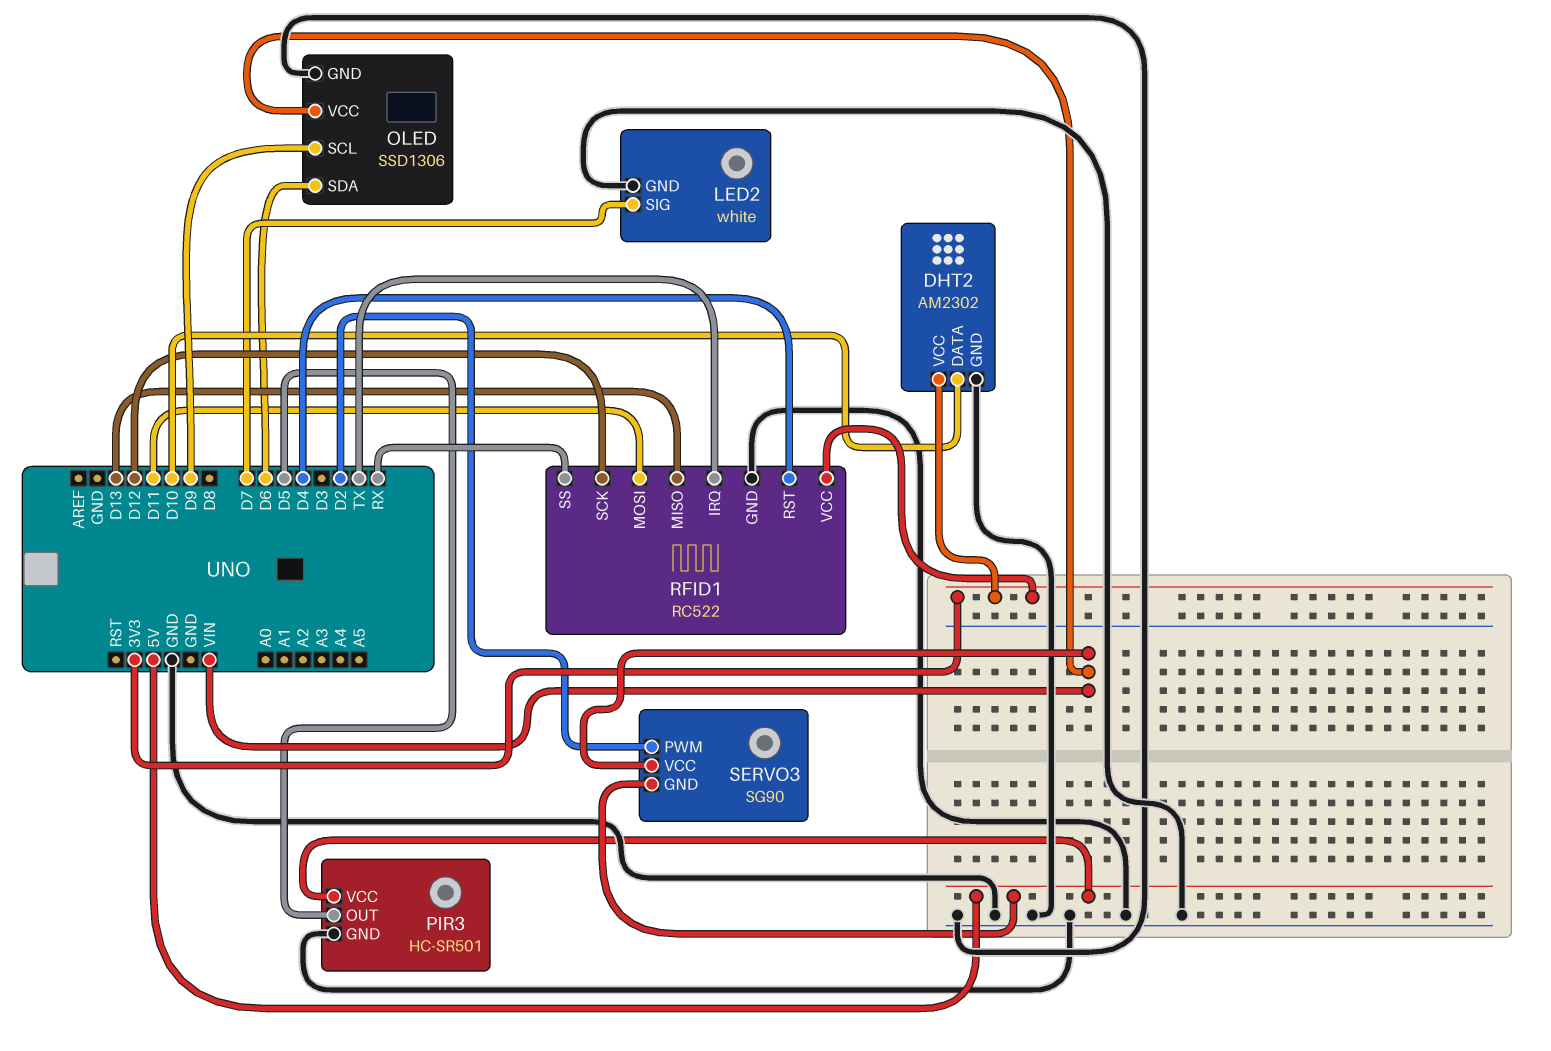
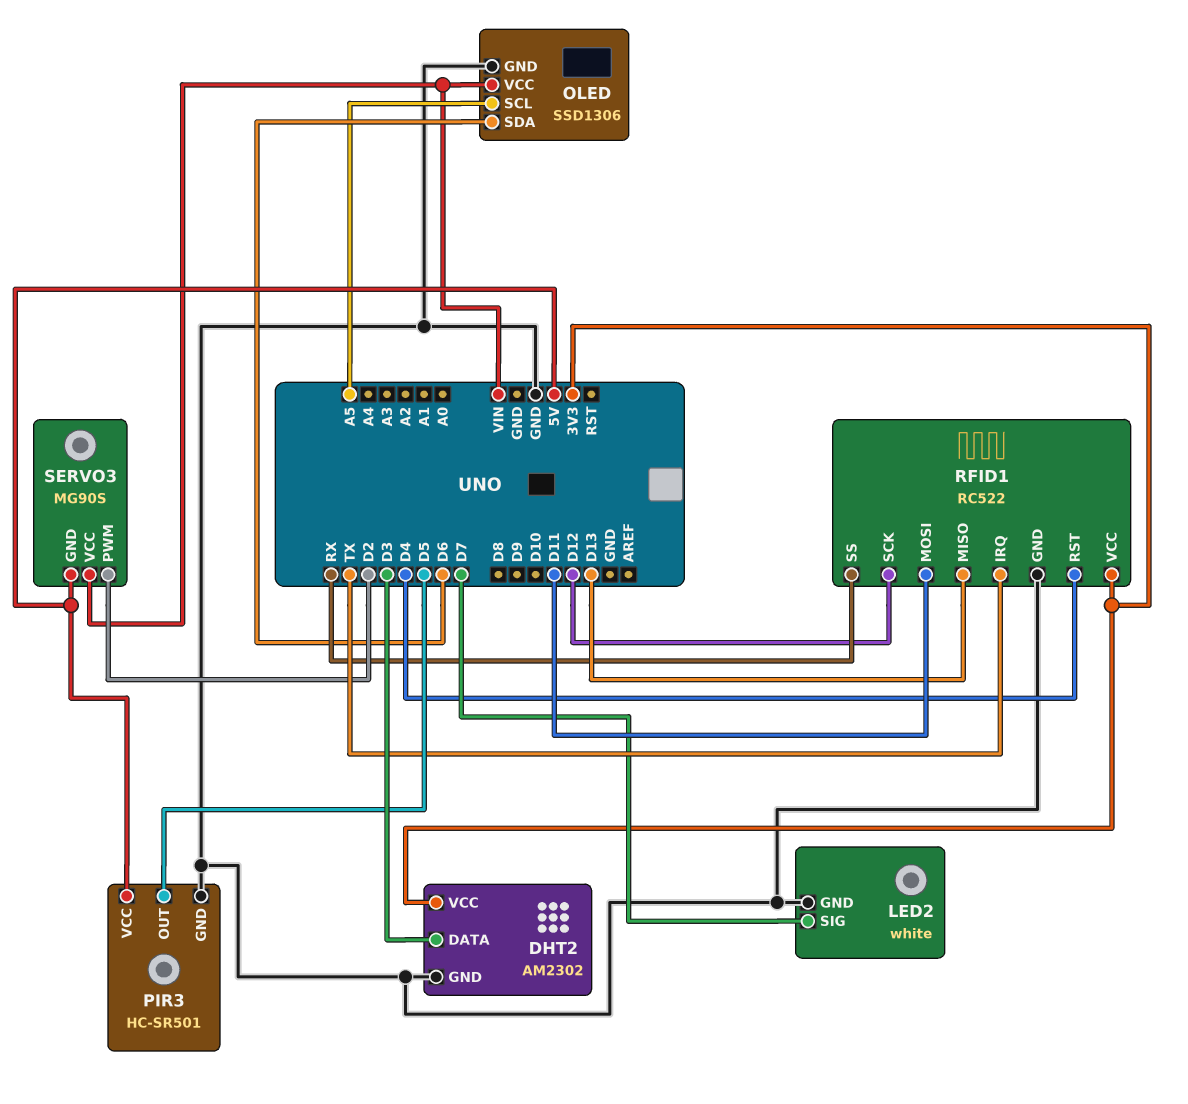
DHT2 pin DATA: D10 -> D3
OLED pin SCL: D9 -> A5
SERVO3: SG90 -> MG90S

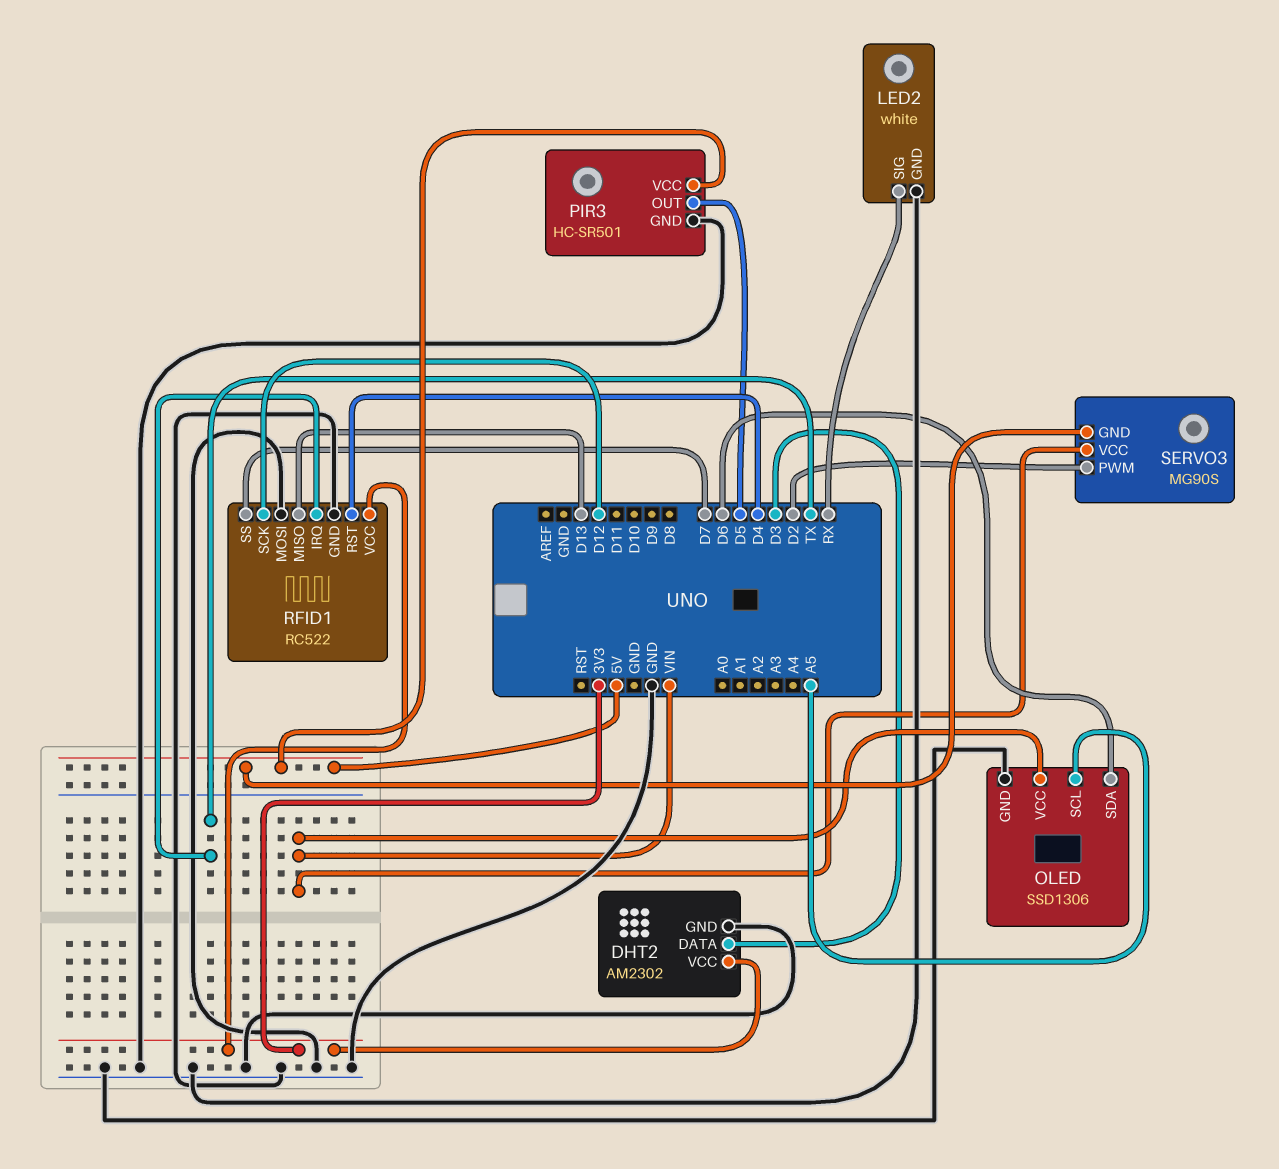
LED2 pin SIG: D7 -> RX
RFID1 pin MOSI: D11 -> GND
RFID1 pin SS: RX -> D7

